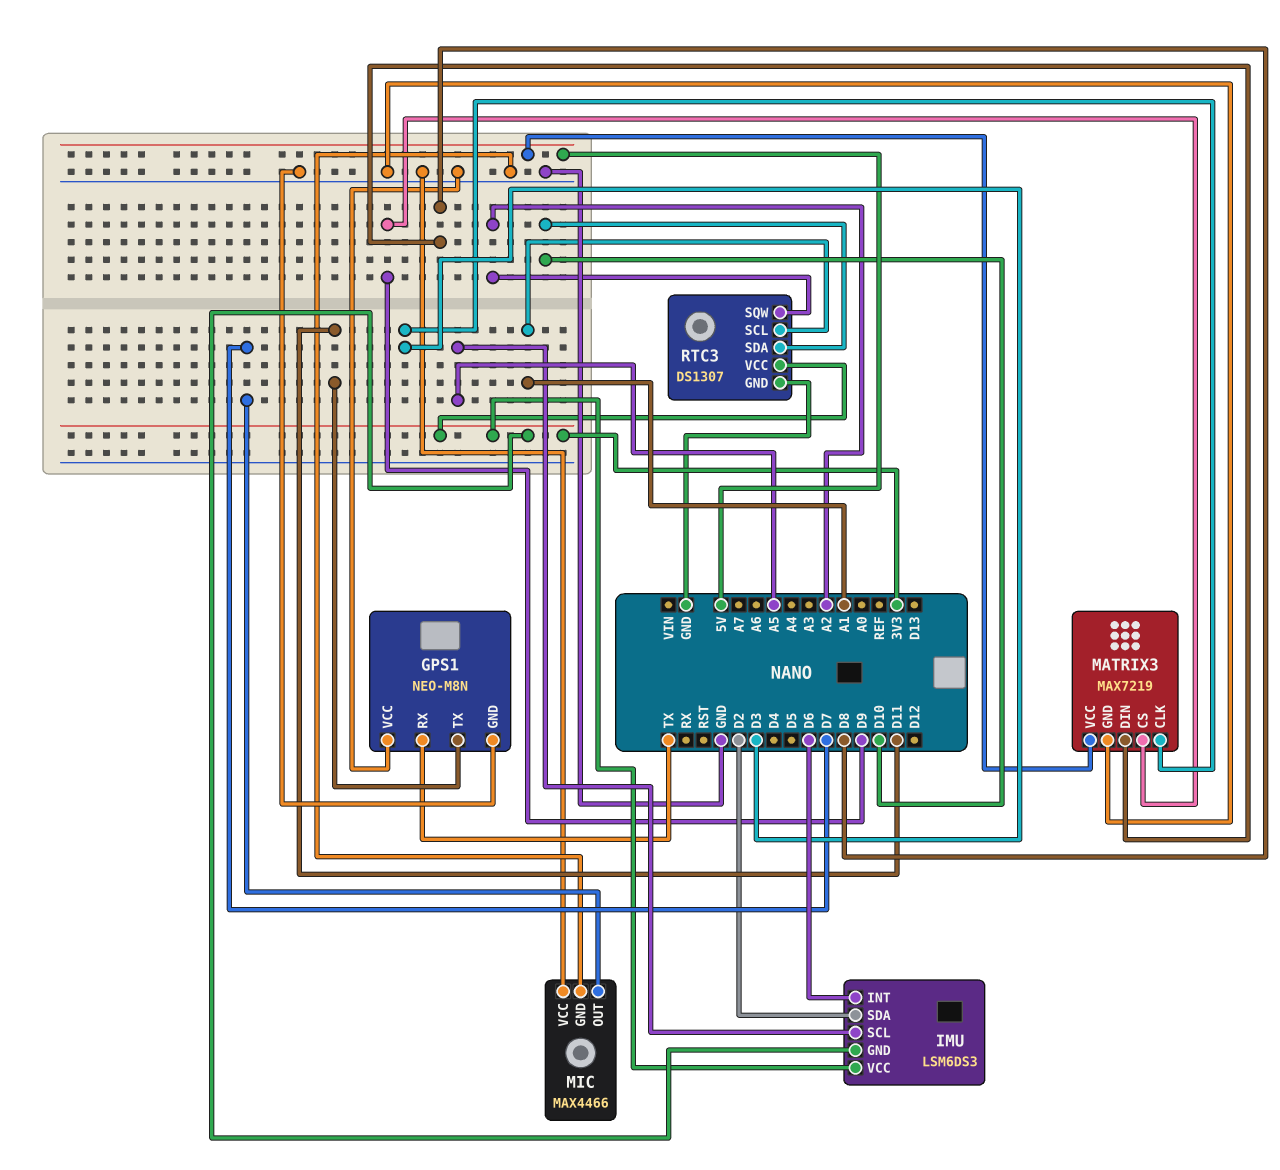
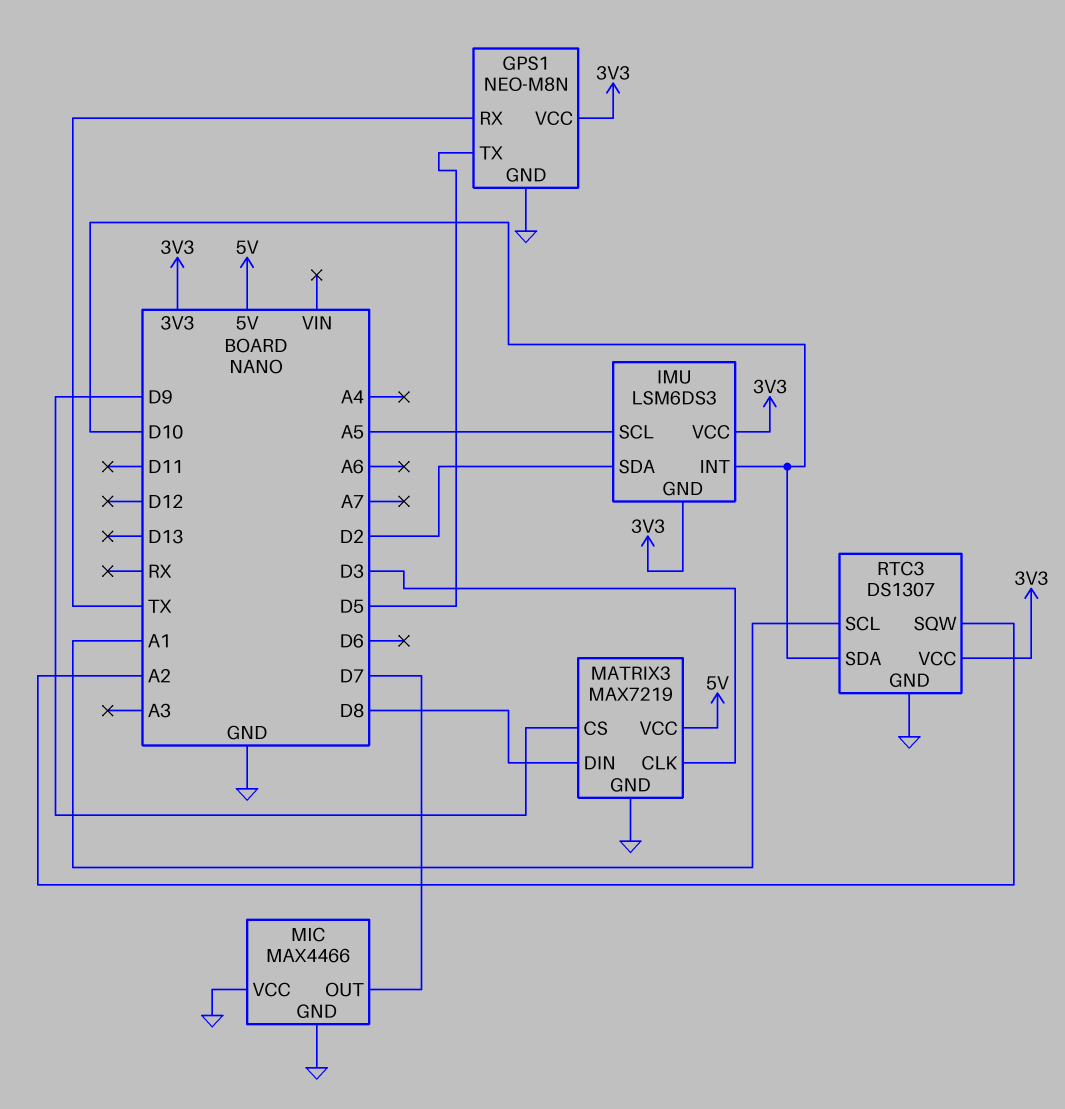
GPS1 pin TX: D11 -> D5
GPS1 pin VCC: GND -> 3V3
IMU pin INT: D6 -> D10

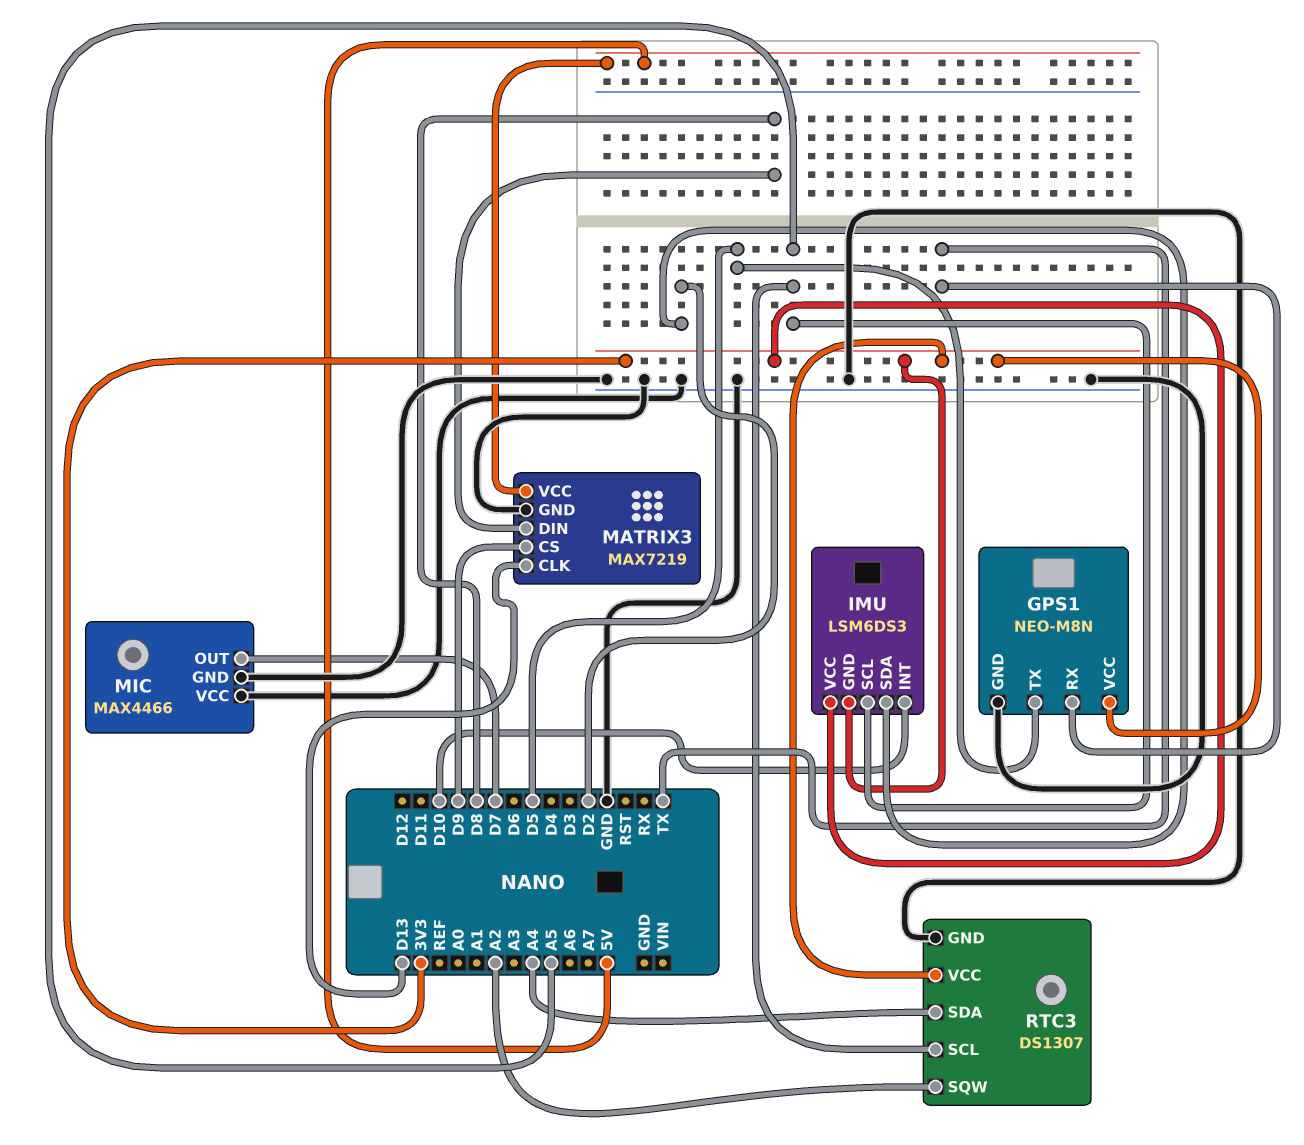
MATRIX3 pin CLK: D3 -> D13
RTC3 pin SCL: A1 -> A5
RTC3 pin SDA: D10 -> A4

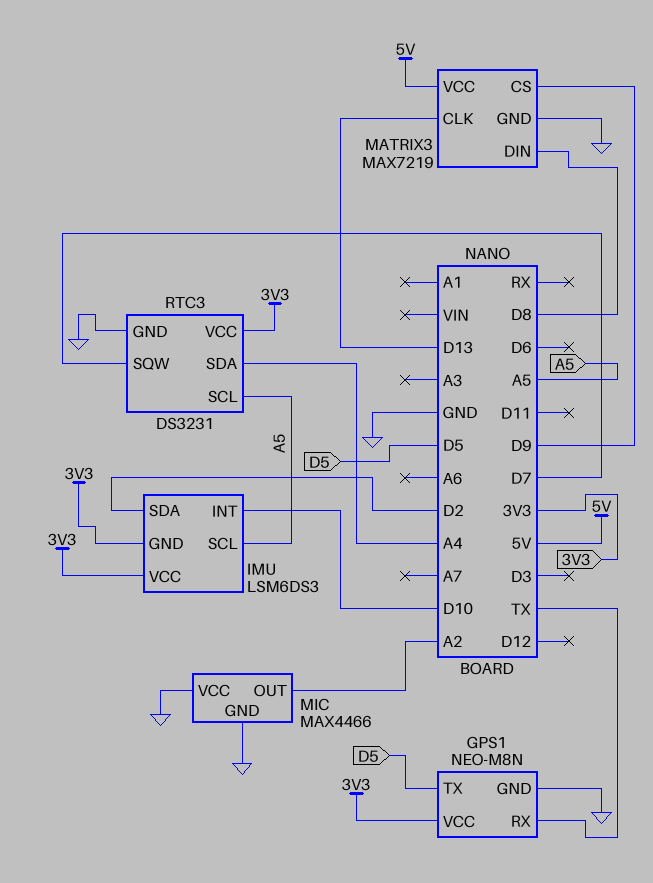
MIC pin OUT: D7 -> A2
RTC3: DS1307 -> DS3231
RTC3 pin SQW: A2 -> D7

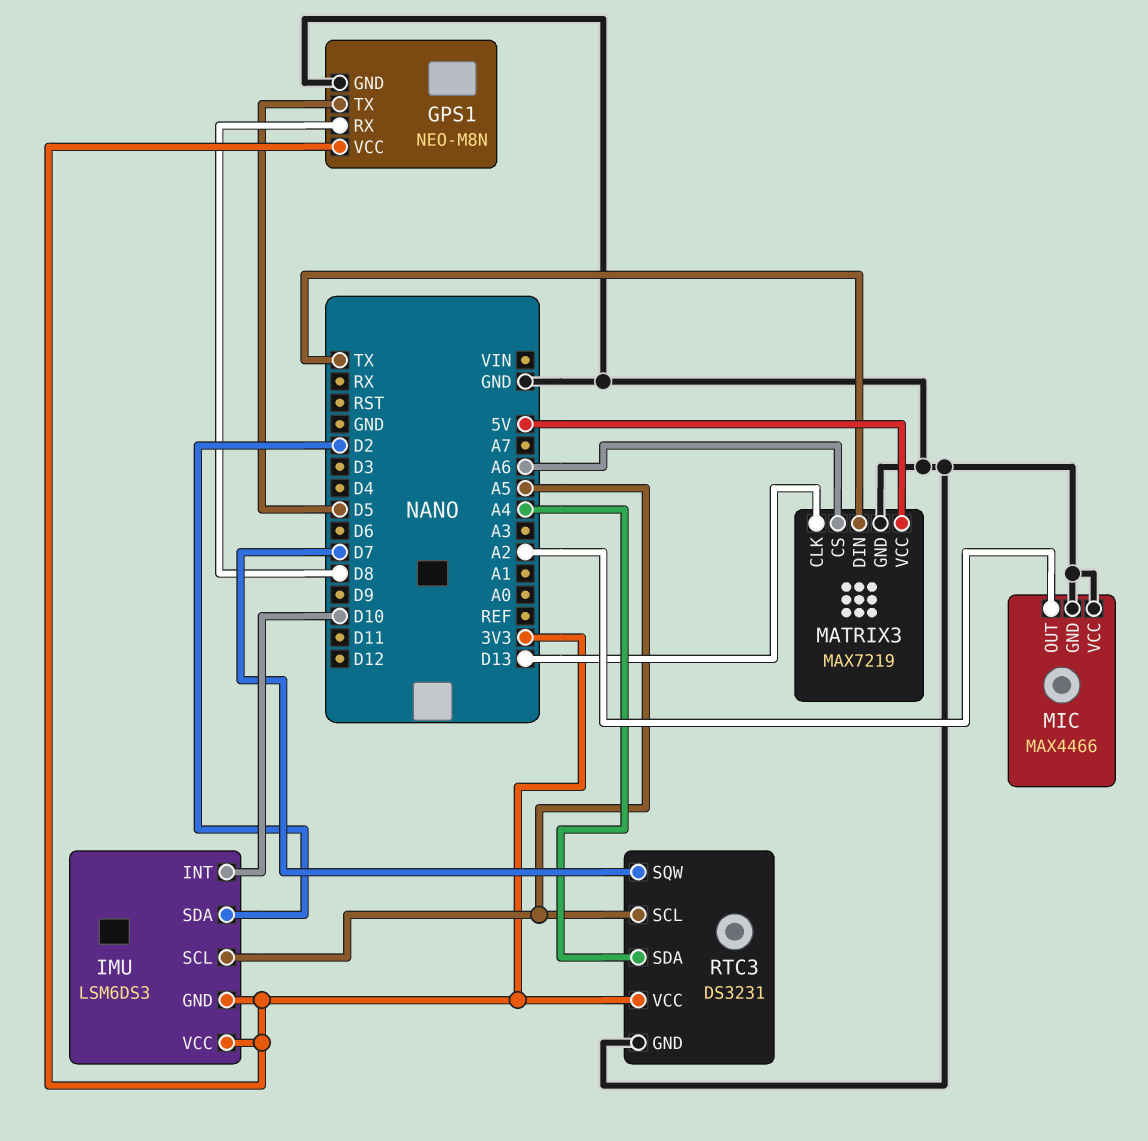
GPS1 pin RX: TX -> D8
MATRIX3 pin CS: D9 -> A6
MATRIX3 pin DIN: D8 -> TX

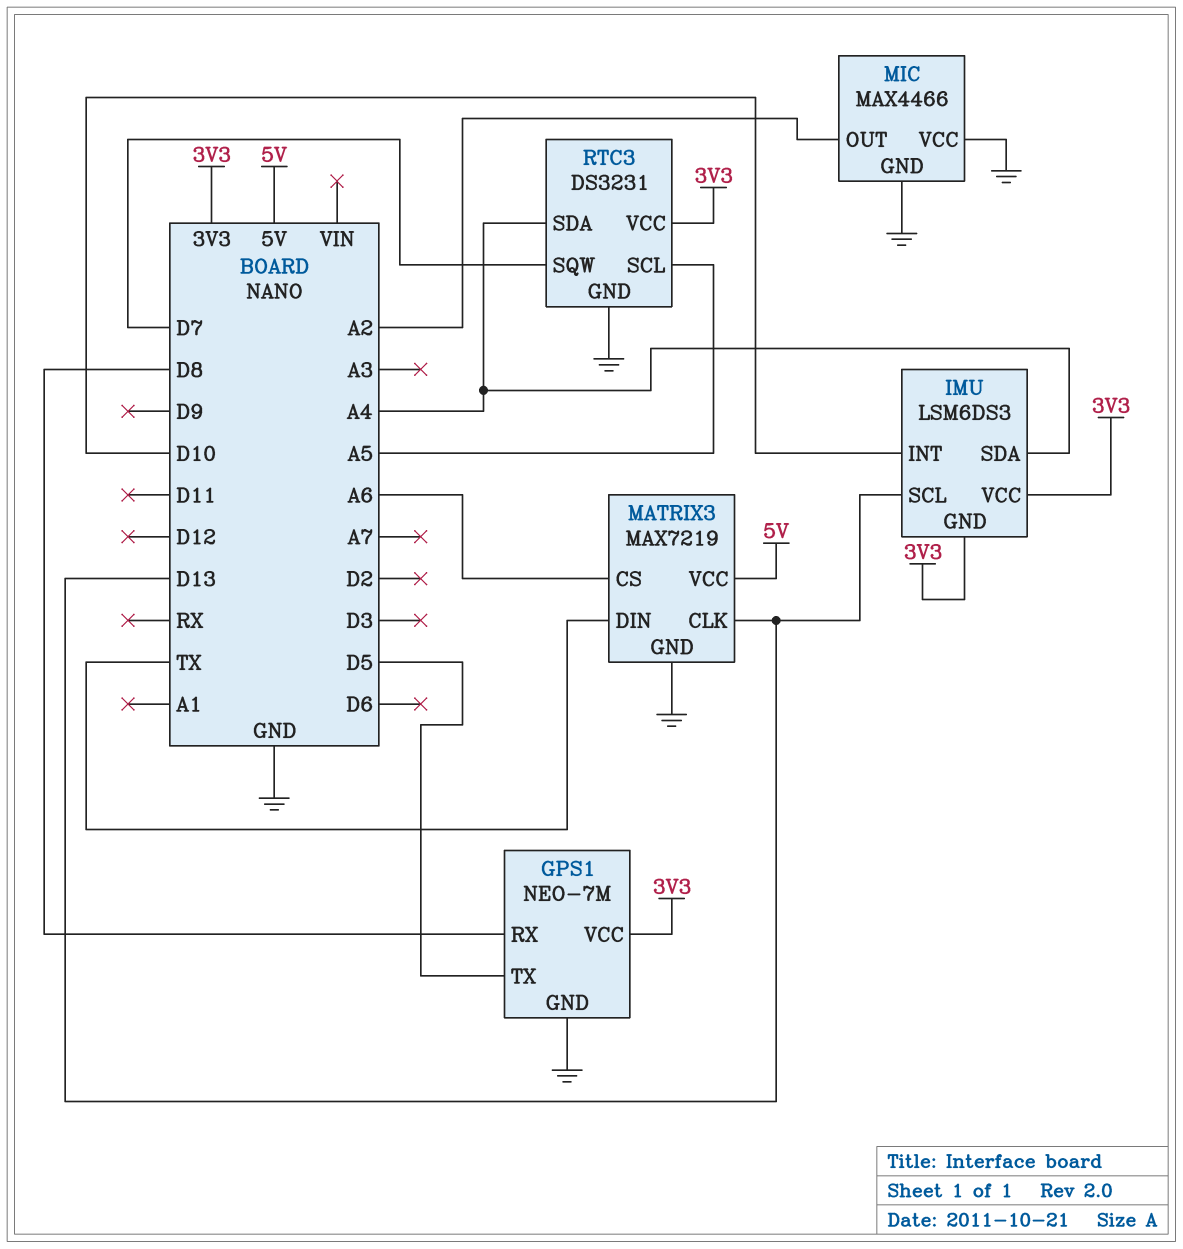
GPS1: NEO-M8N -> NEO-7M
IMU pin SCL: A5 -> D13
IMU pin SDA: D2 -> A4

